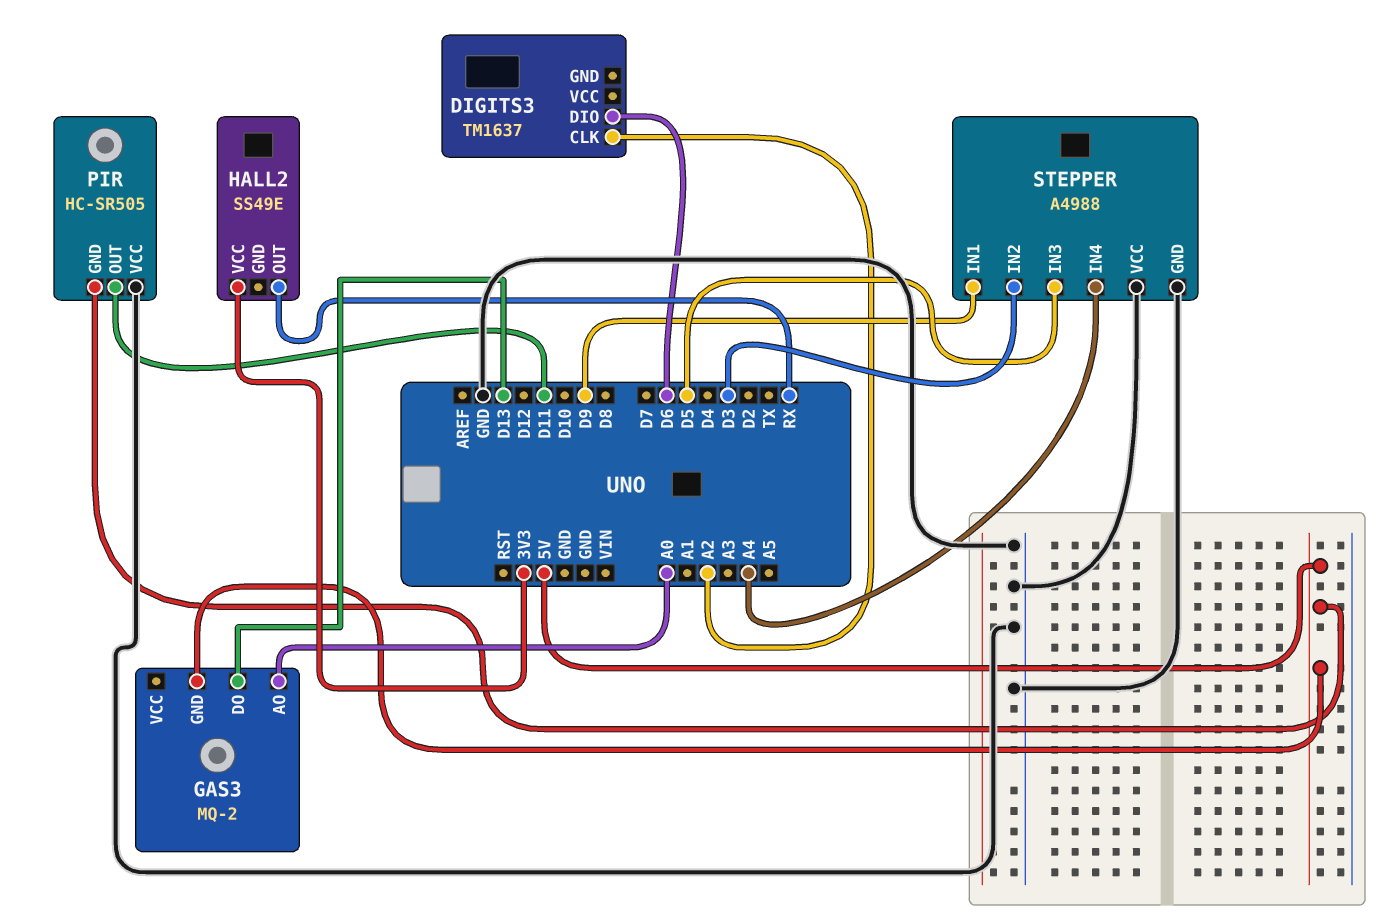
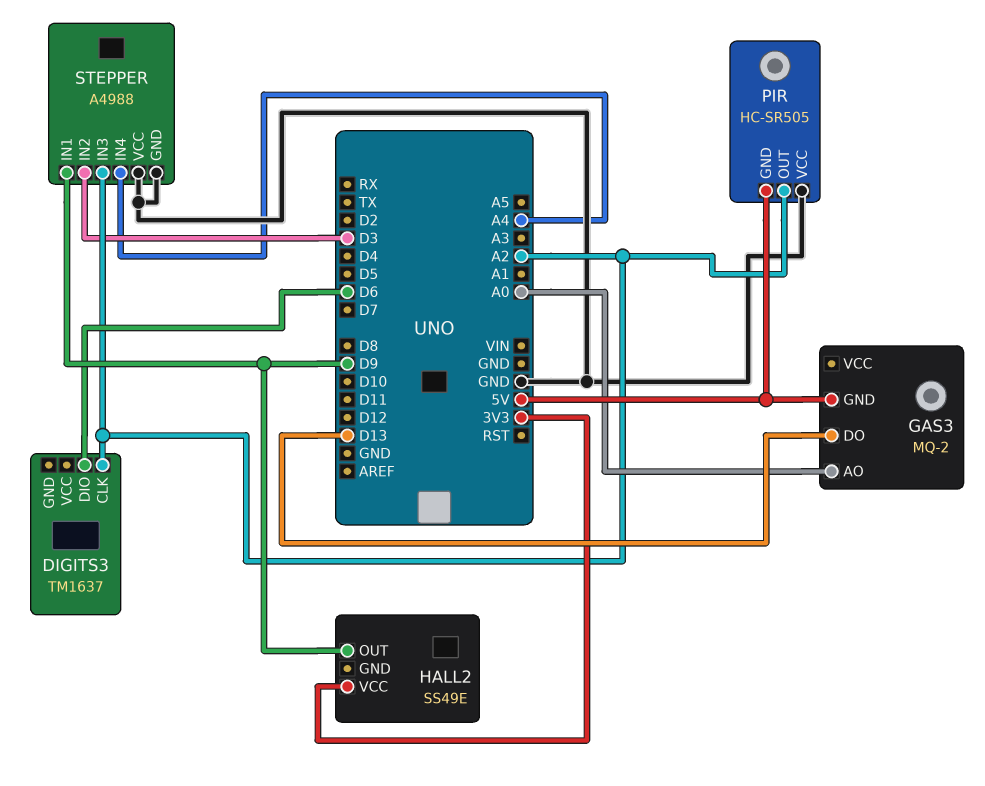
HALL2 pin OUT: RX -> D9
PIR pin OUT: D11 -> A2
STEPPER pin IN3: D5 -> A2

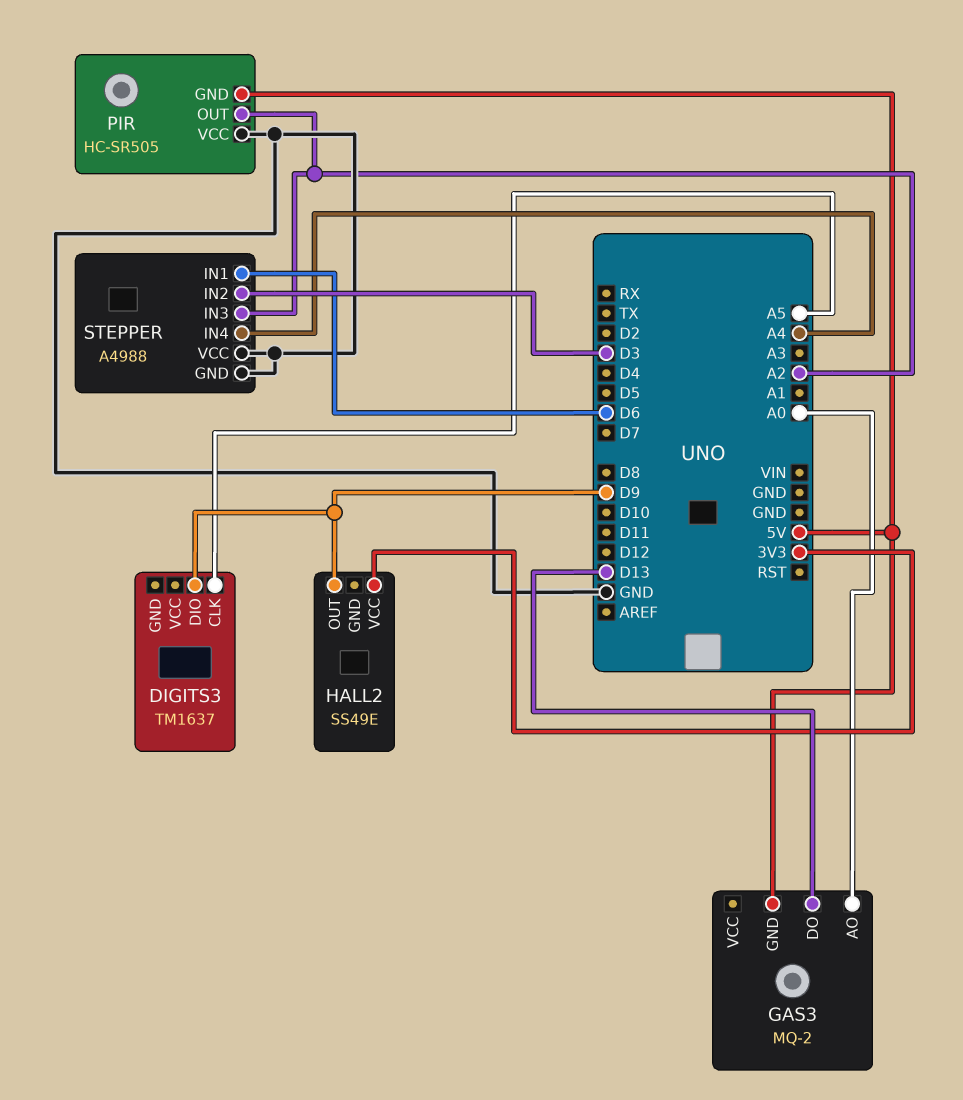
DIGITS3 pin CLK: A2 -> A5
DIGITS3 pin DIO: D6 -> D9
STEPPER pin IN1: D9 -> D6

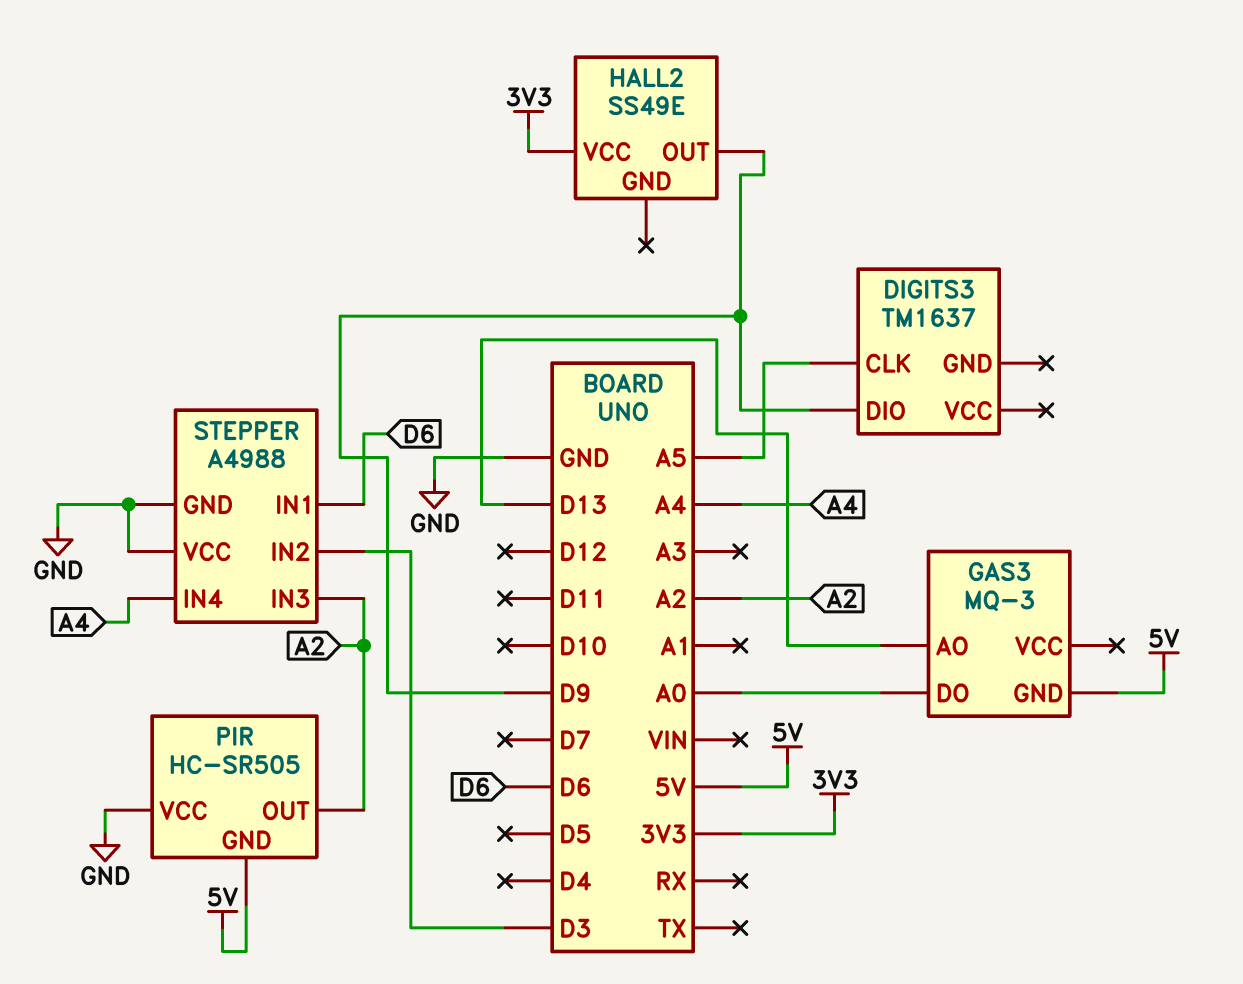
GAS3: MQ-2 -> MQ-3
GAS3 pin AO: A0 -> D13
GAS3 pin DO: D13 -> A0

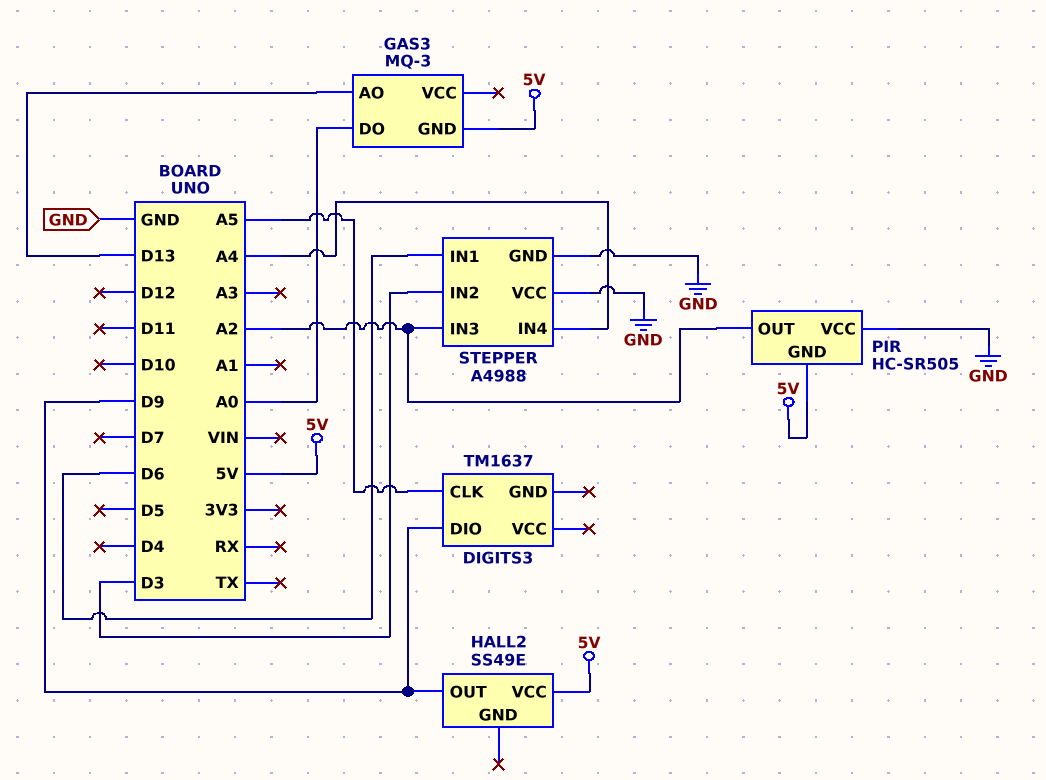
HALL2 pin VCC: 3V3 -> 5V

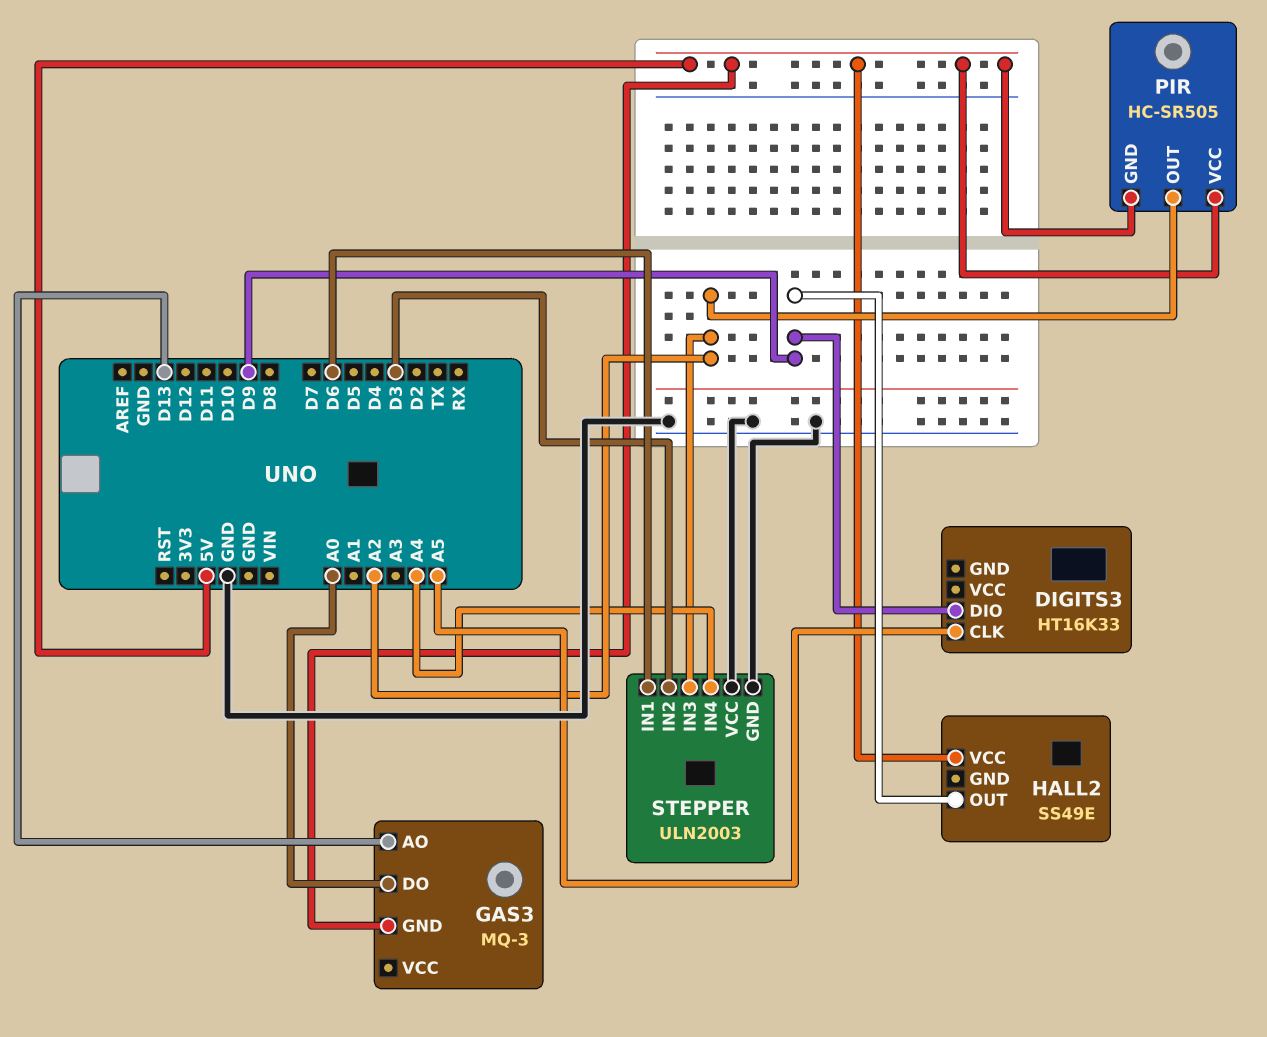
DIGITS3: TM1637 -> HT16K33
PIR pin VCC: GND -> 5V
STEPPER: A4988 -> ULN2003

